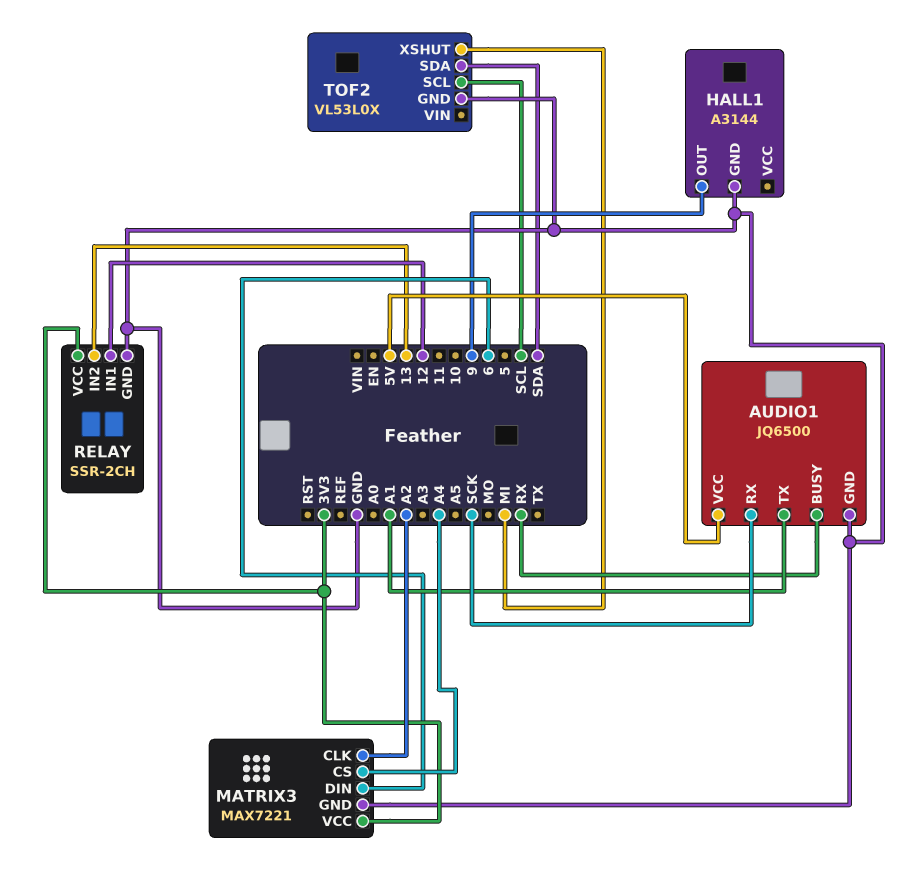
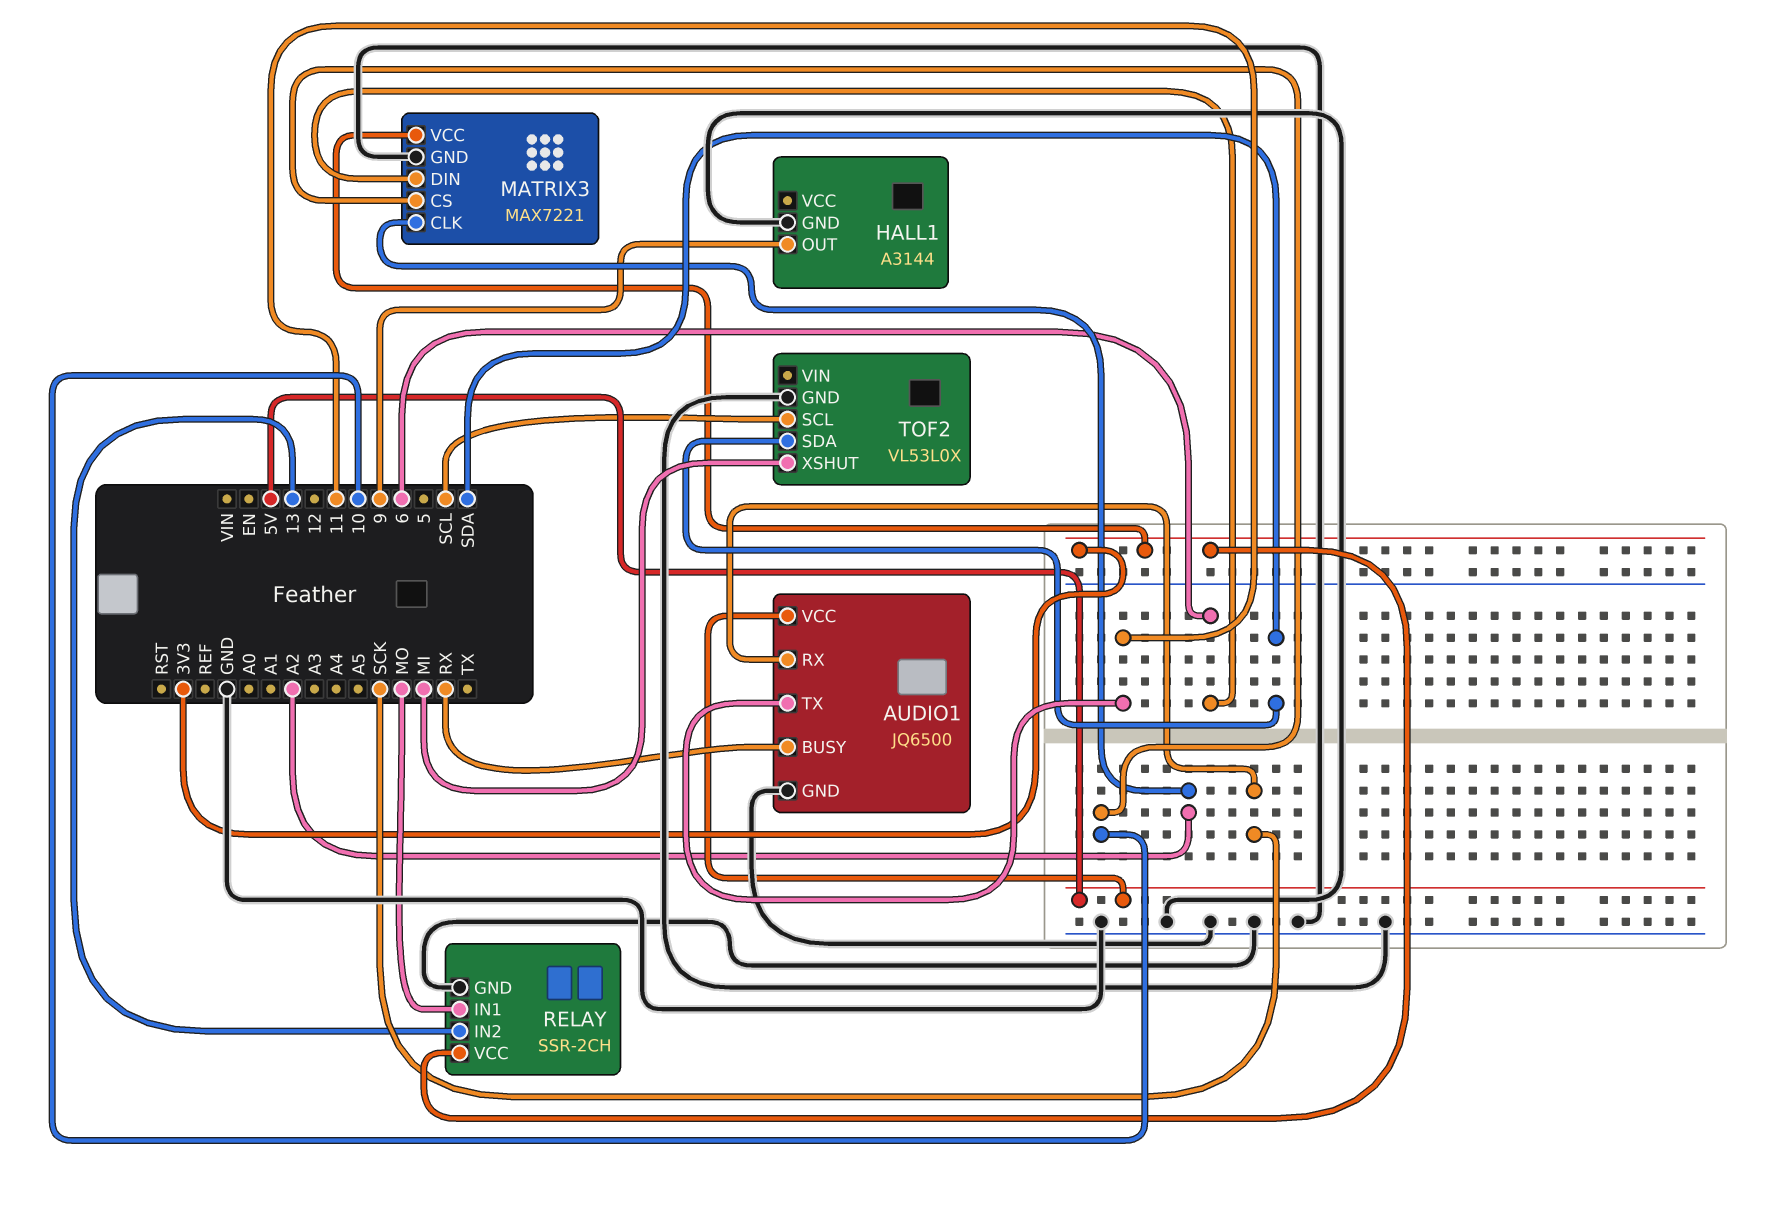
AUDIO1 pin TX: A1 -> 11
MATRIX3 pin CS: A4 -> 10
RELAY pin IN1: 12 -> MO

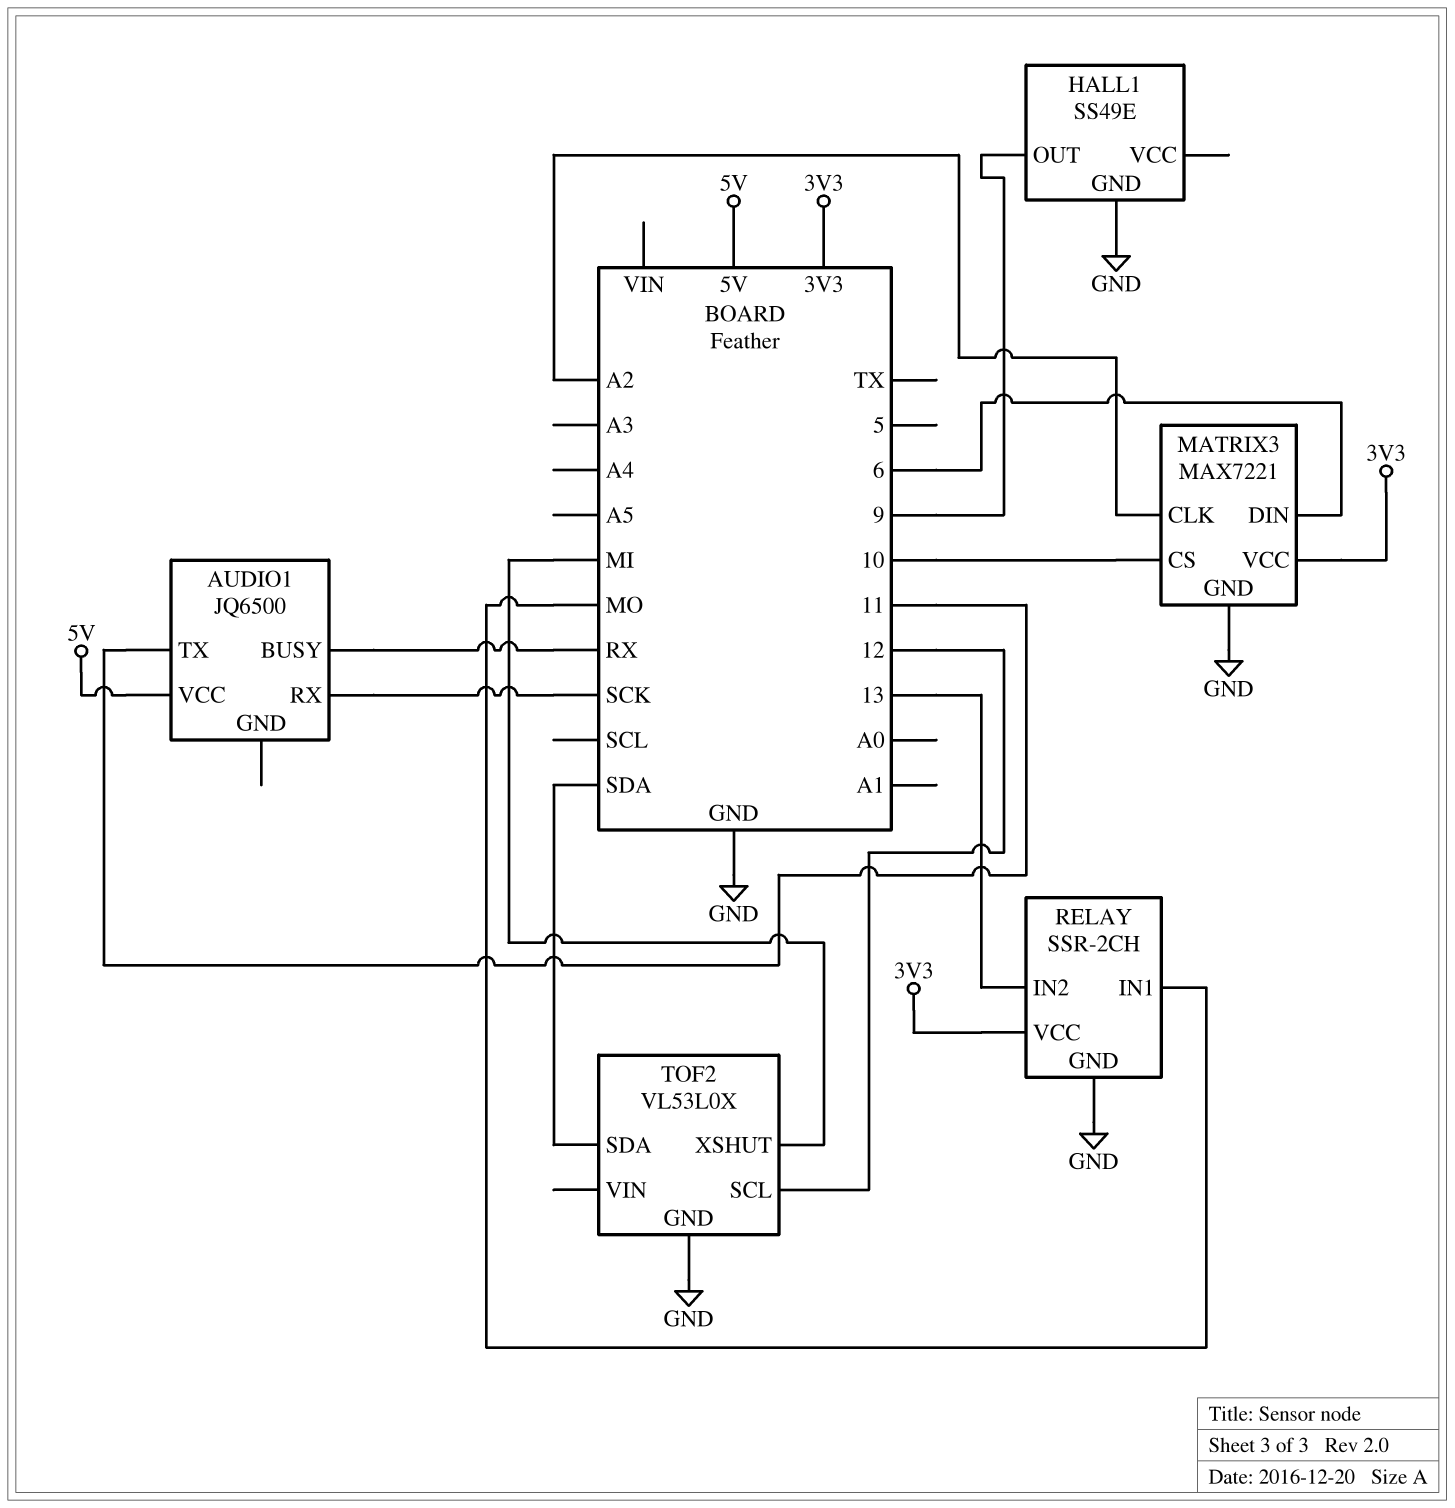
AUDIO1 pin GND: GND -> none
HALL1: A3144 -> SS49E
TOF2 pin SCL: SCL -> 12

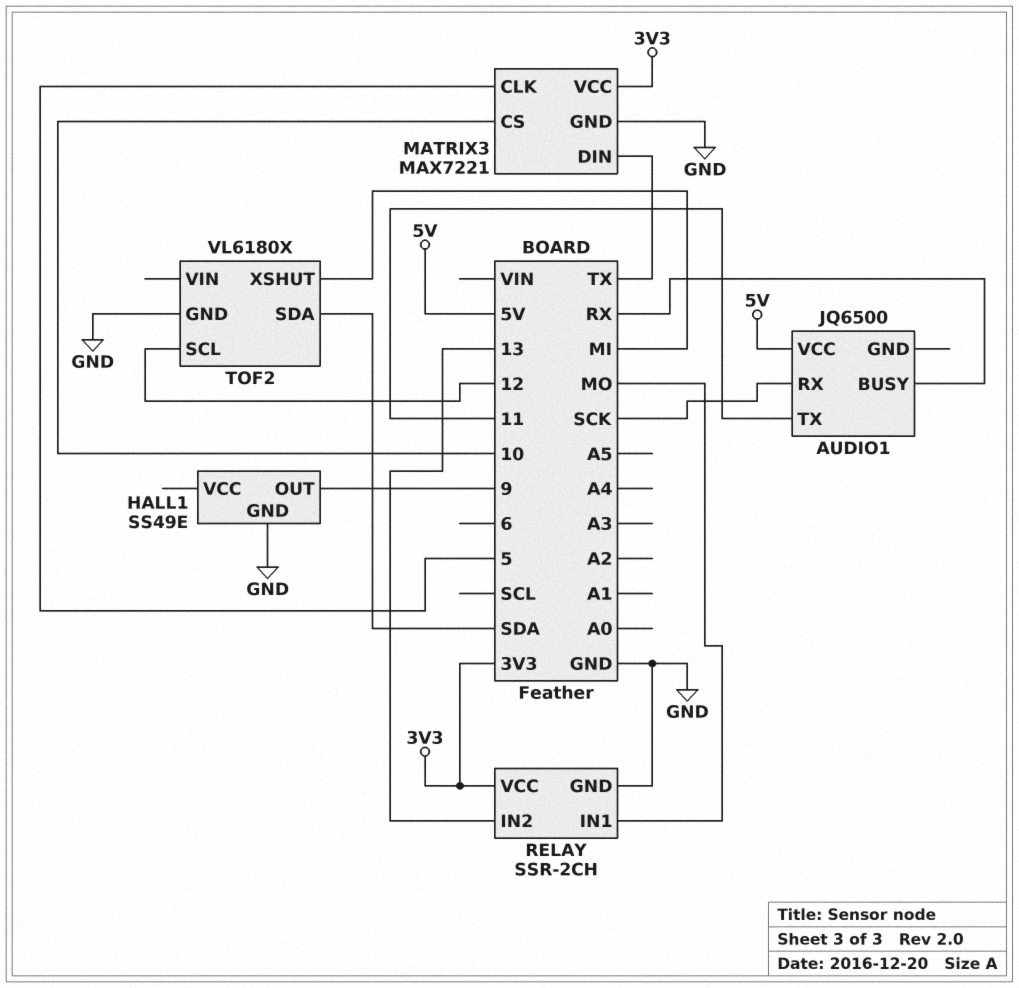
MATRIX3 pin CLK: A2 -> 5
MATRIX3 pin DIN: 6 -> TX
TOF2: VL53L0X -> VL6180X

